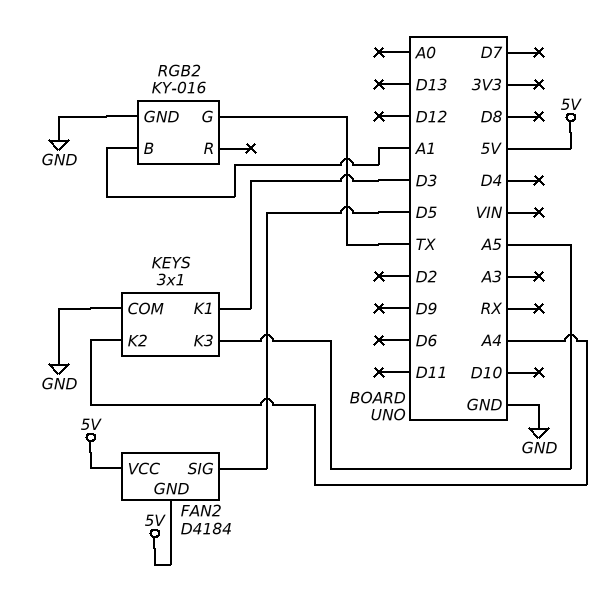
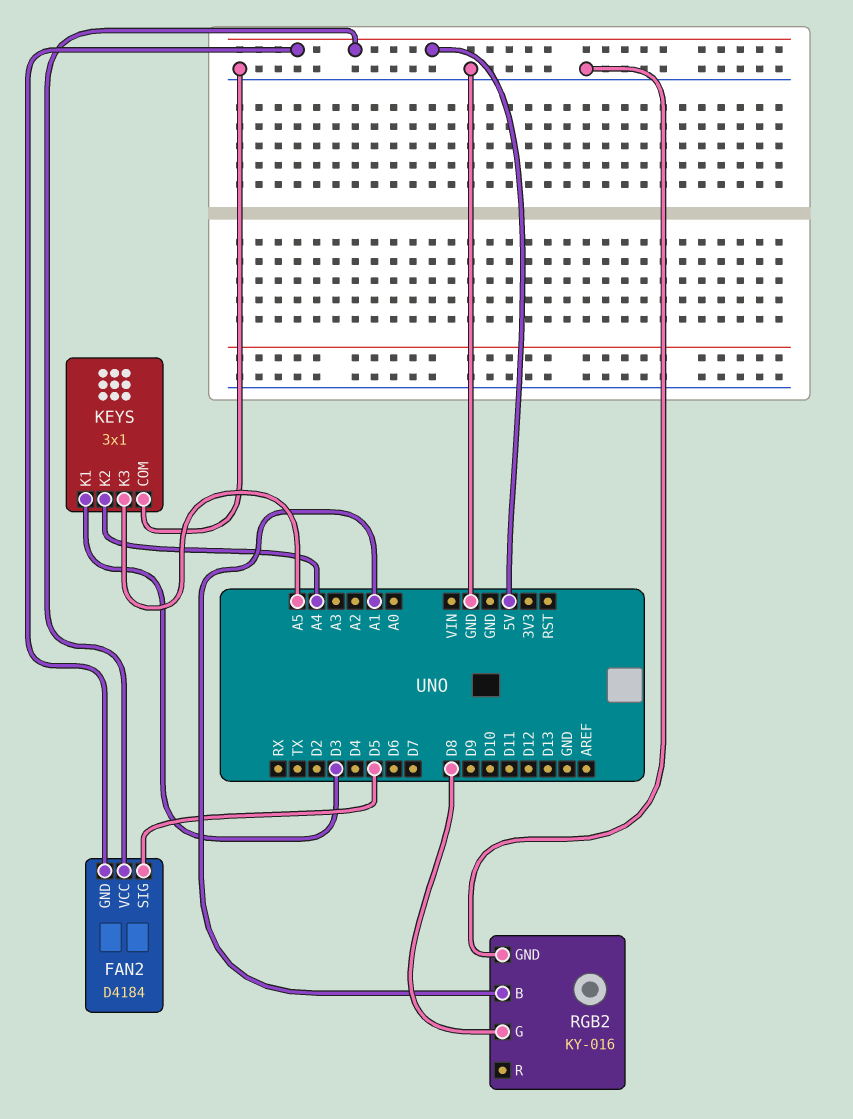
RGB2 pin G: TX -> D8

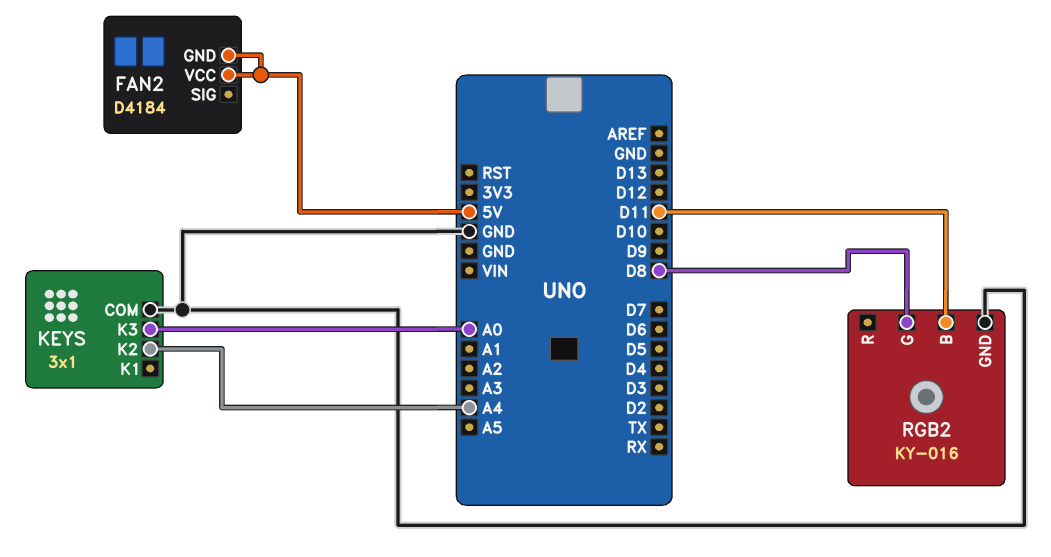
FAN2 pin SIG: D5 -> none
KEYS pin K1: D3 -> none
KEYS pin K3: A5 -> A0
RGB2 pin B: A1 -> D11

